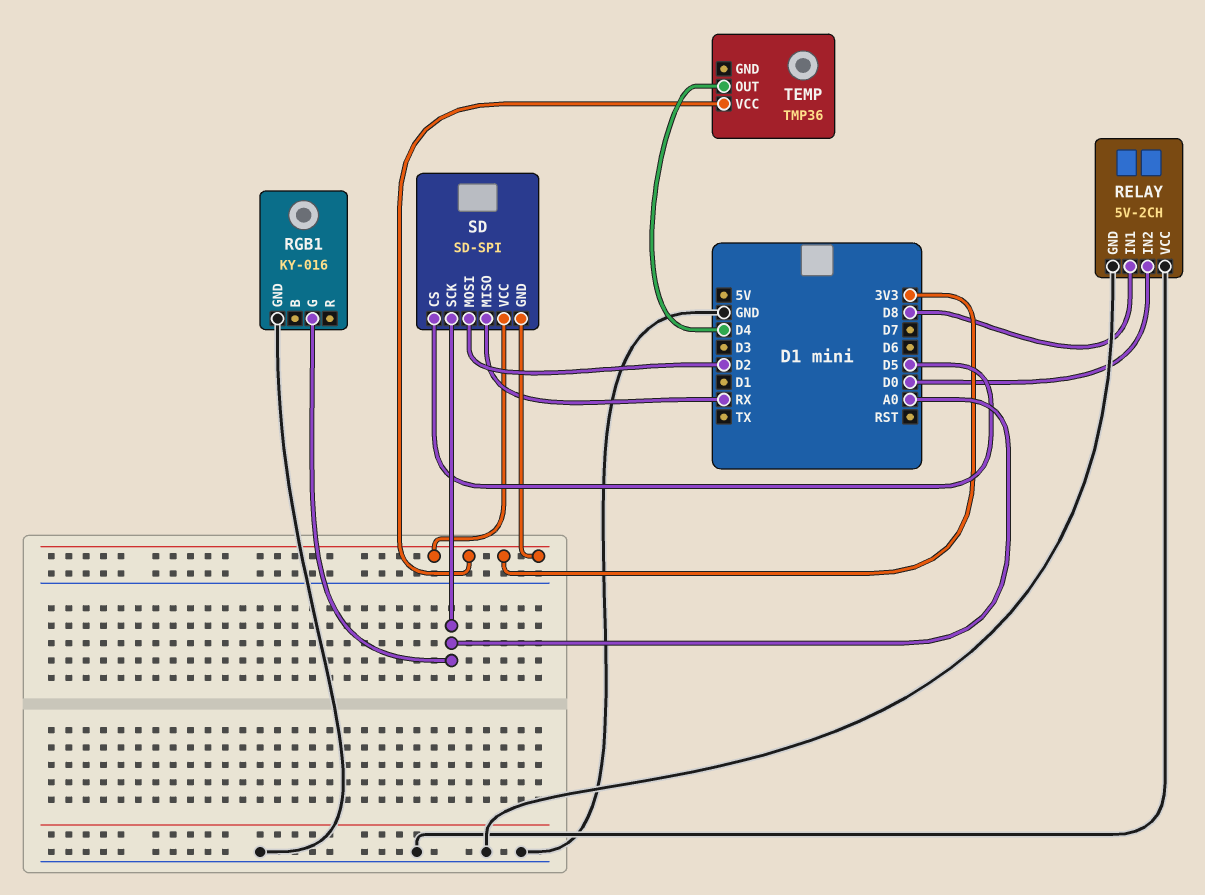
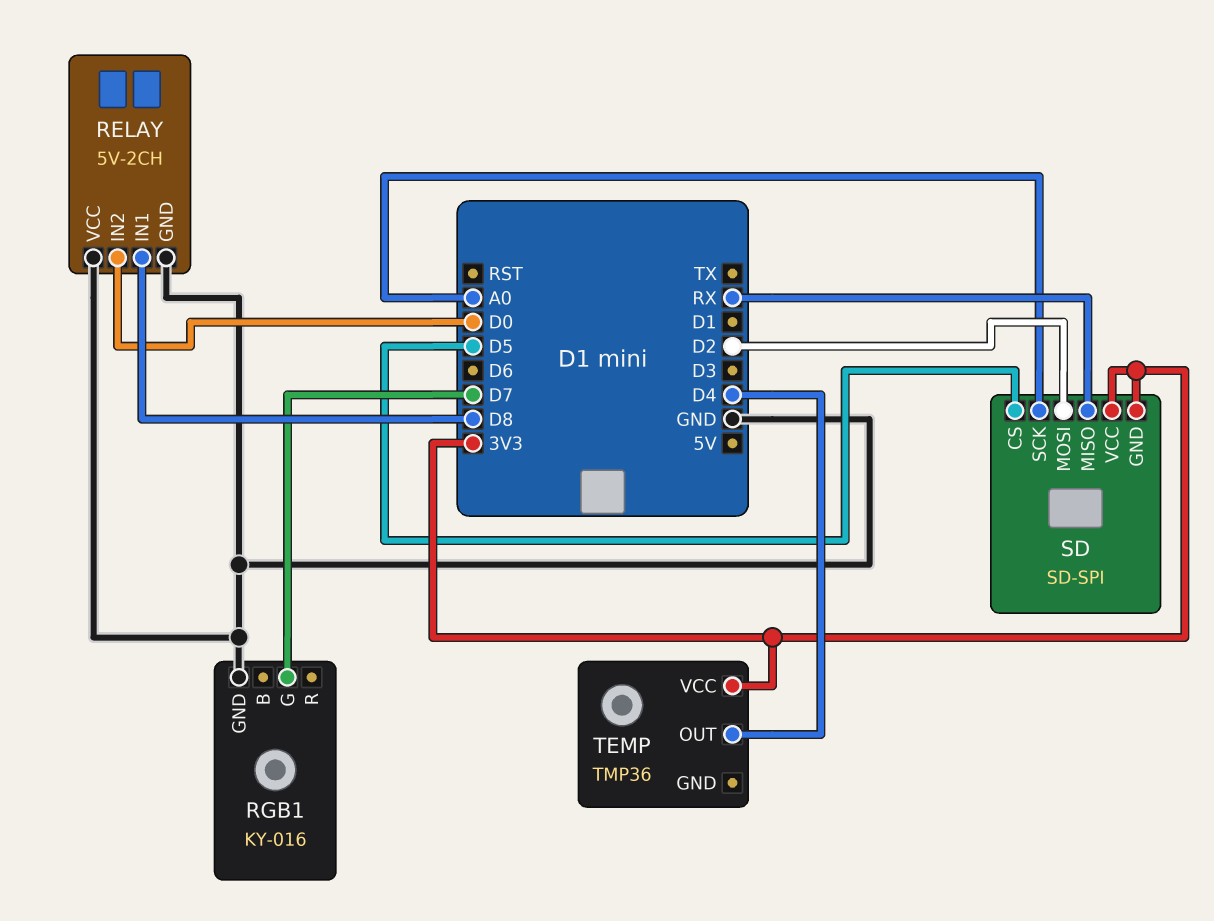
RGB1 pin G: A0 -> D7

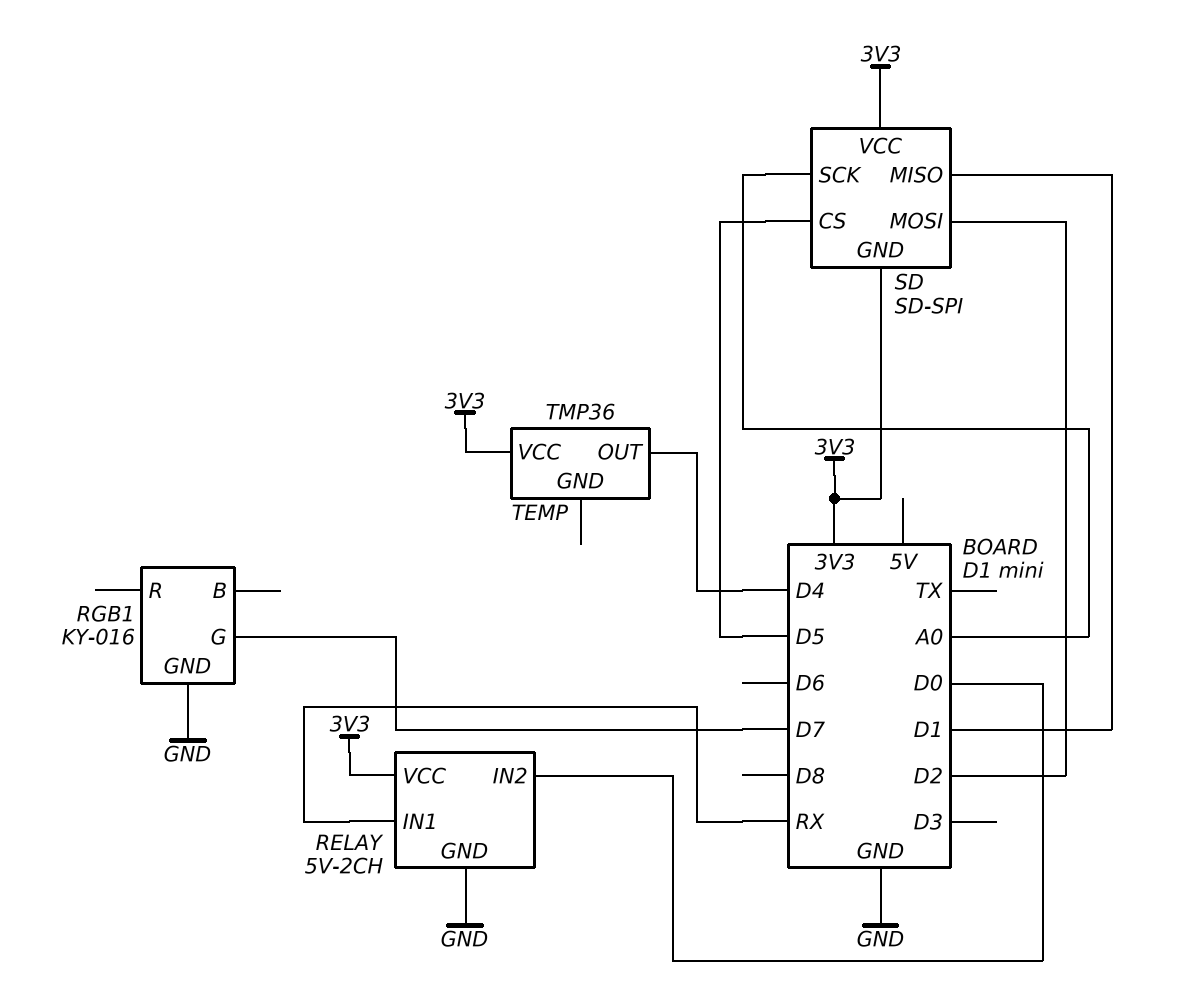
RELAY pin IN1: D8 -> RX
RELAY pin VCC: GND -> 3V3
SD pin MISO: RX -> D1

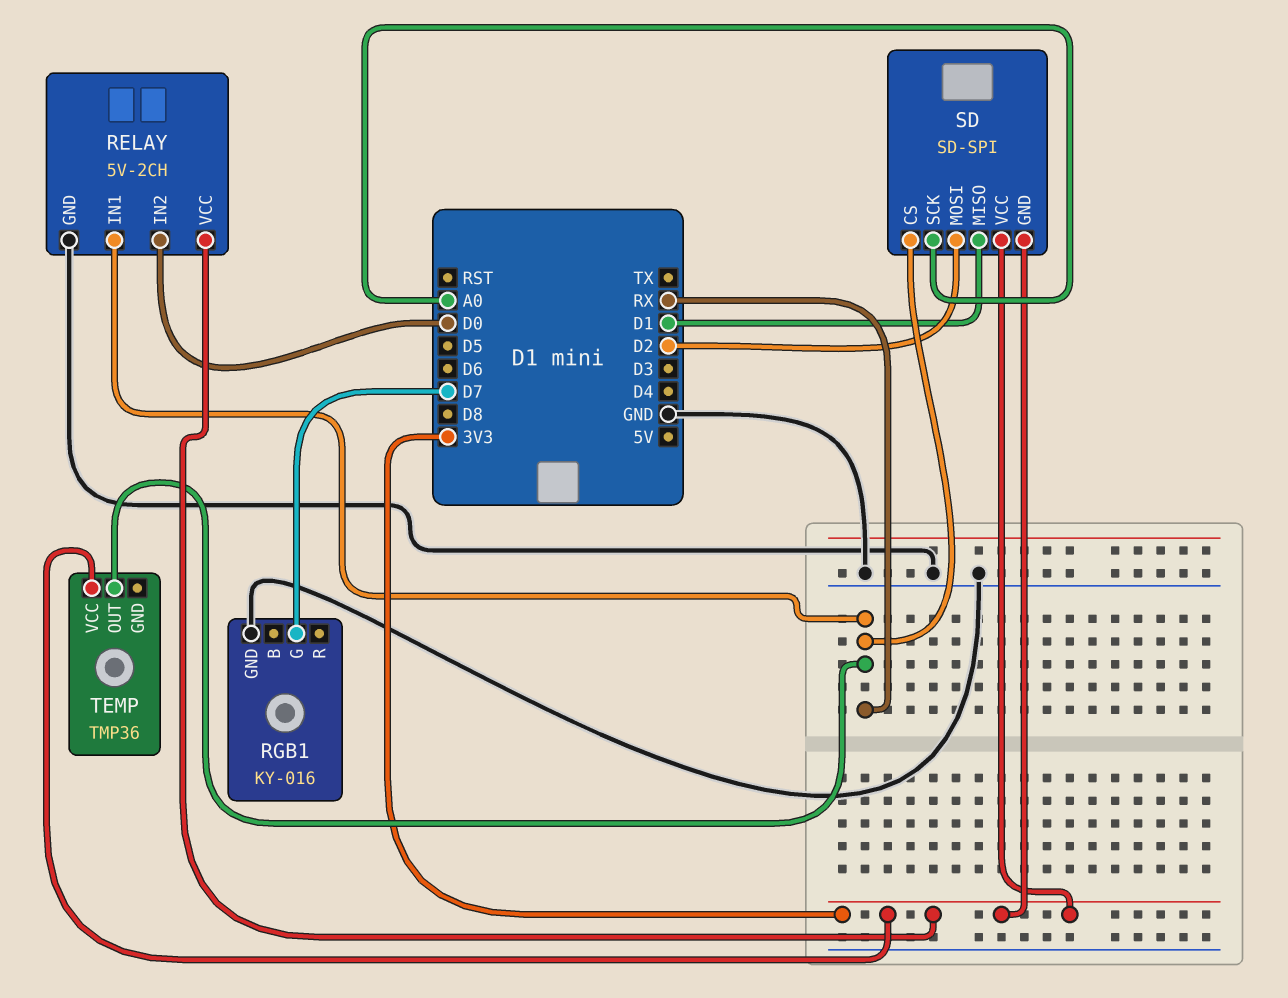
SD pin CS: D5 -> RX
TEMP pin OUT: D4 -> RX

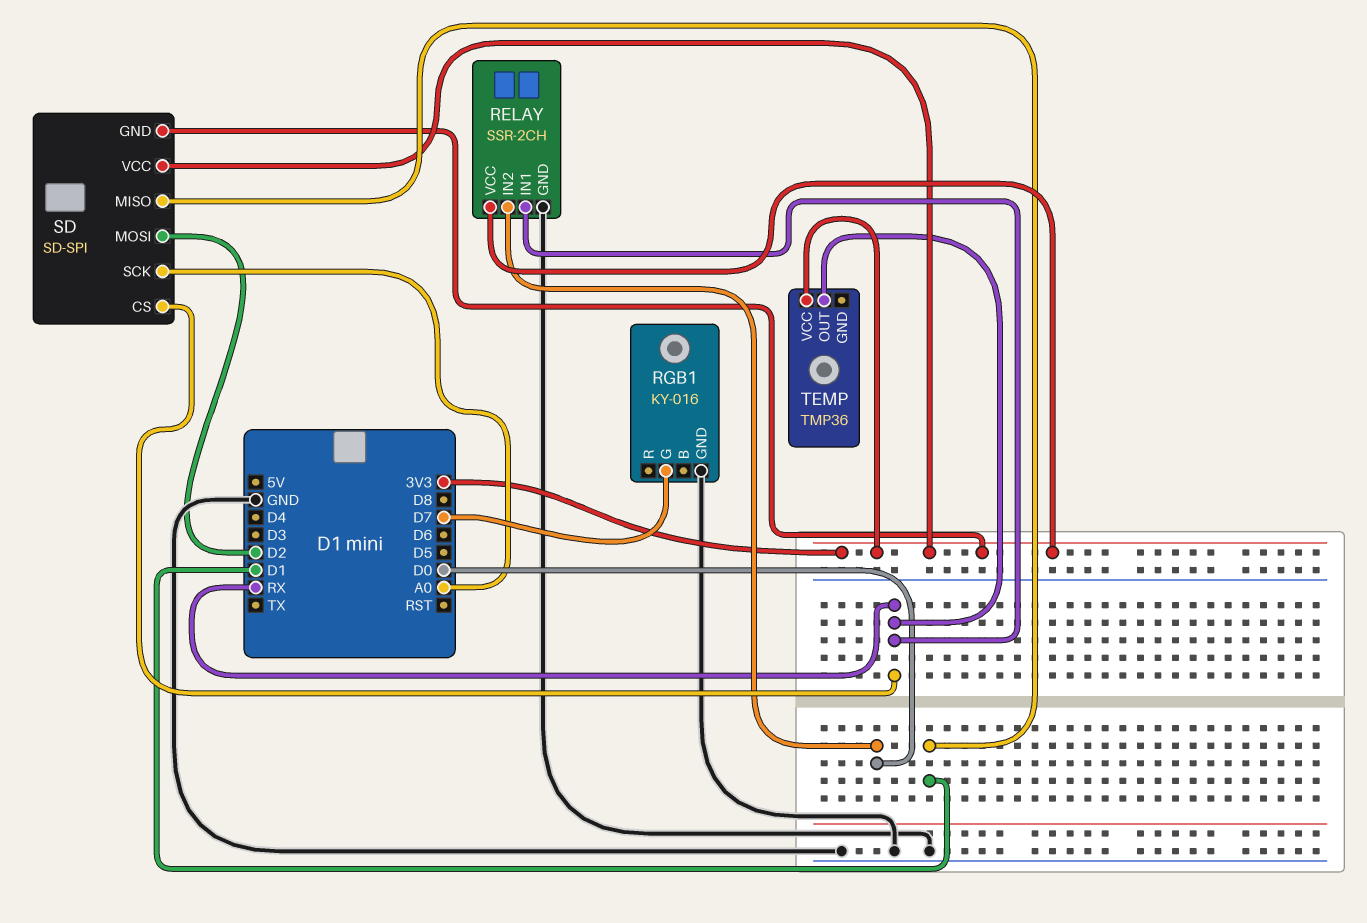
RELAY: 5V-2CH -> SSR-2CH

